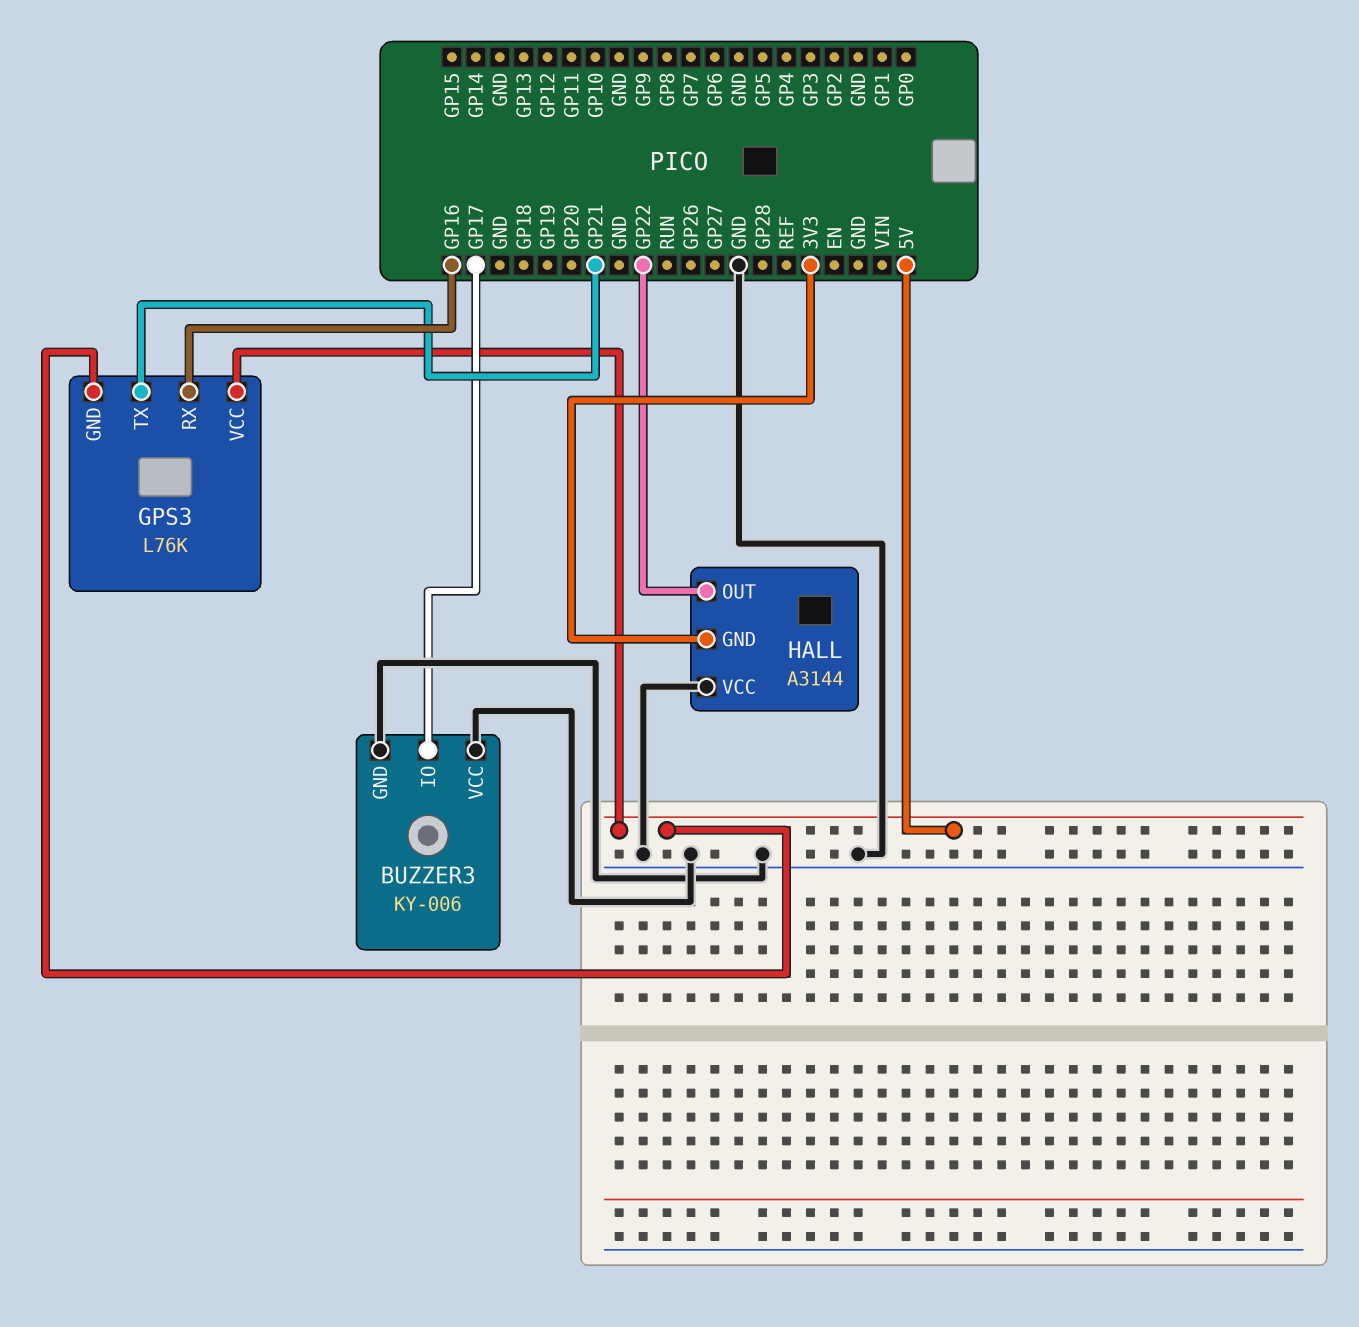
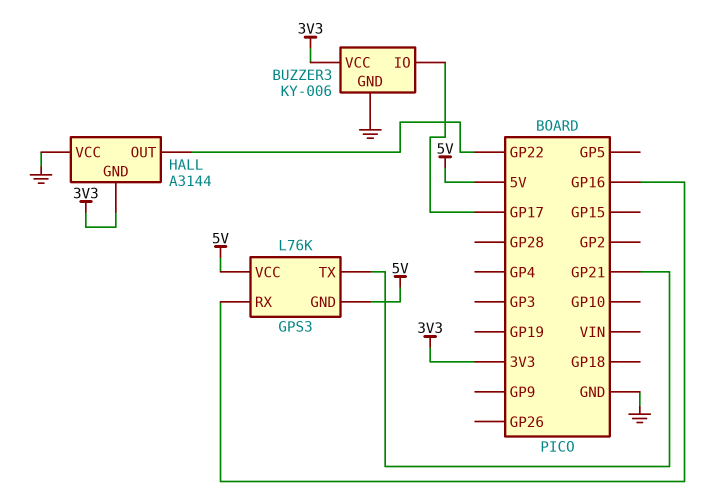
BUZZER3 pin VCC: GND -> 3V3

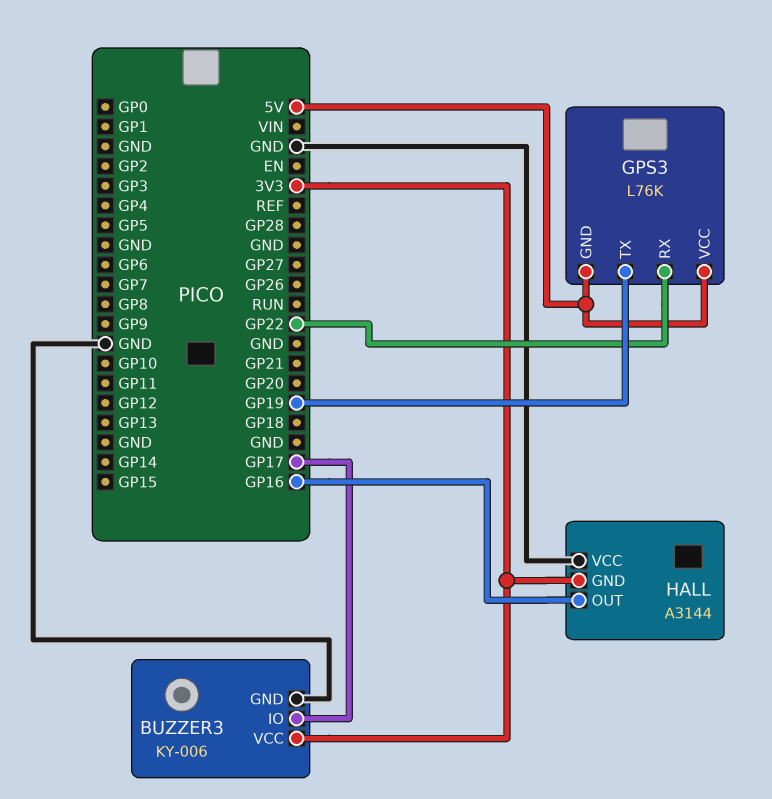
GPS3 pin RX: GP16 -> GP22
GPS3 pin TX: GP21 -> GP19
HALL pin OUT: GP22 -> GP16

